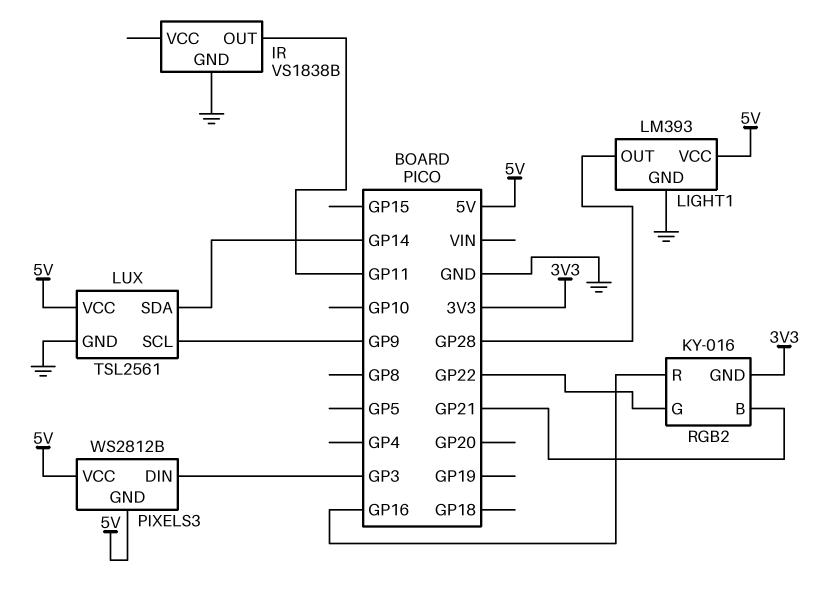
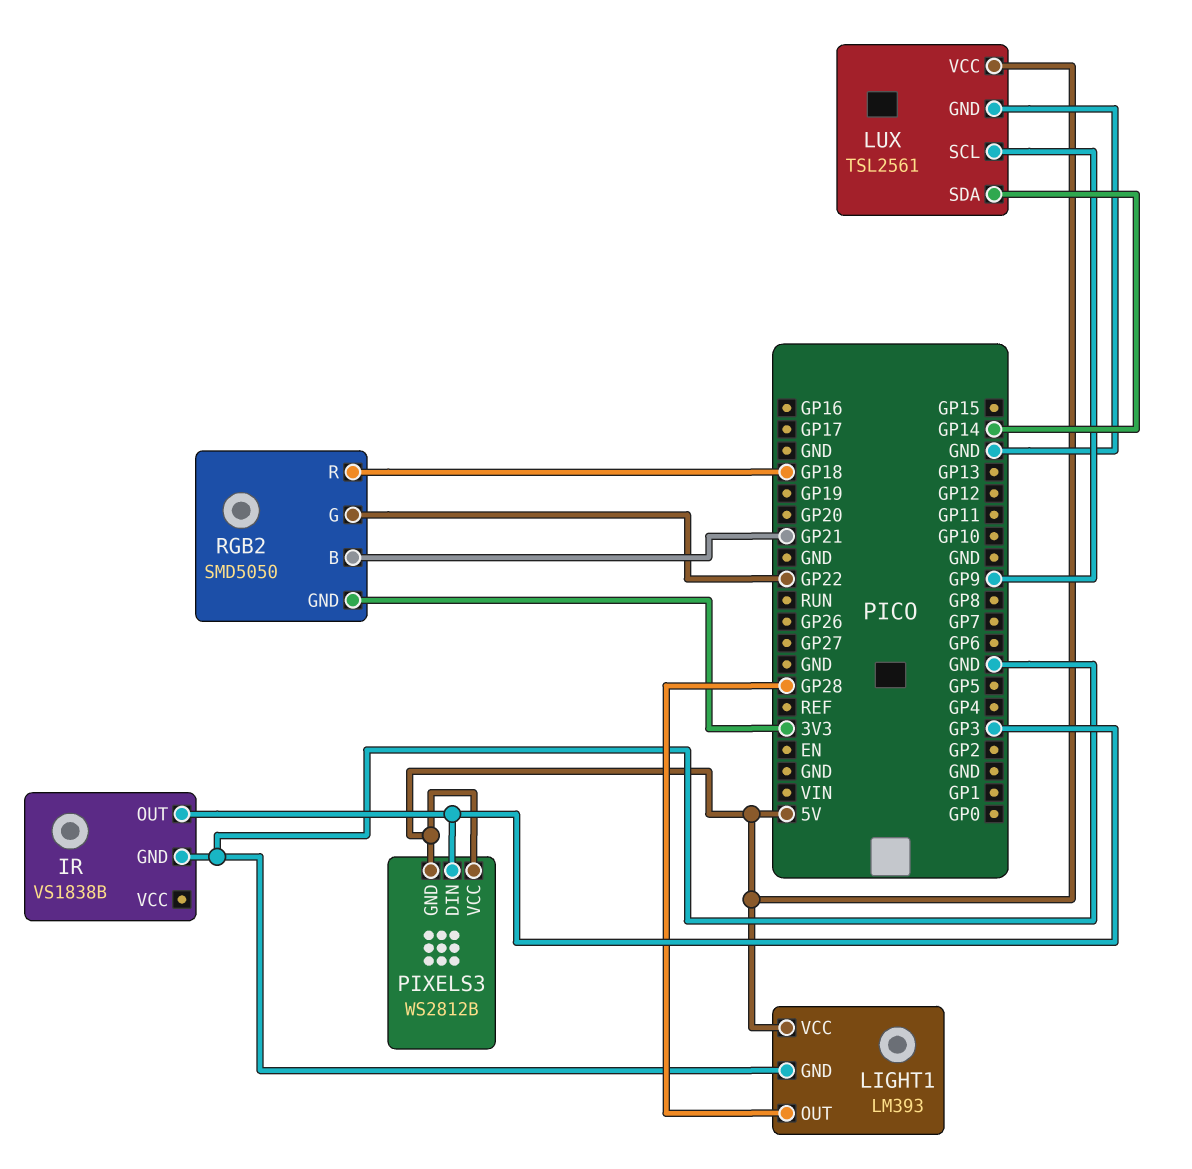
IR pin OUT: GP11 -> GP3
RGB2: KY-016 -> SMD5050
RGB2 pin R: GP16 -> GP18

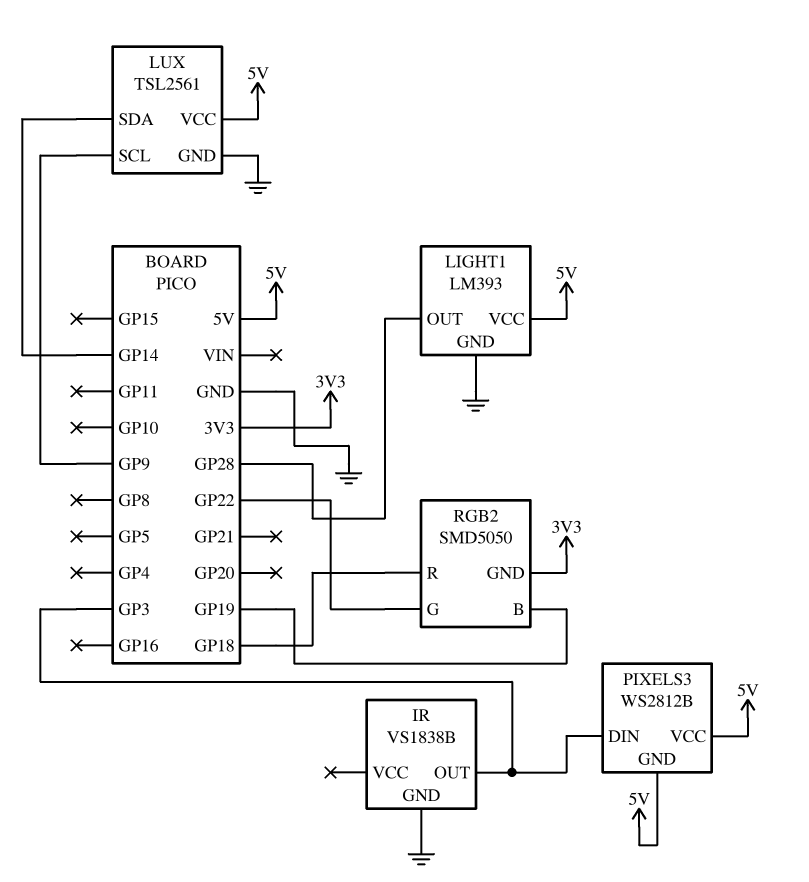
RGB2 pin B: GP21 -> GP19

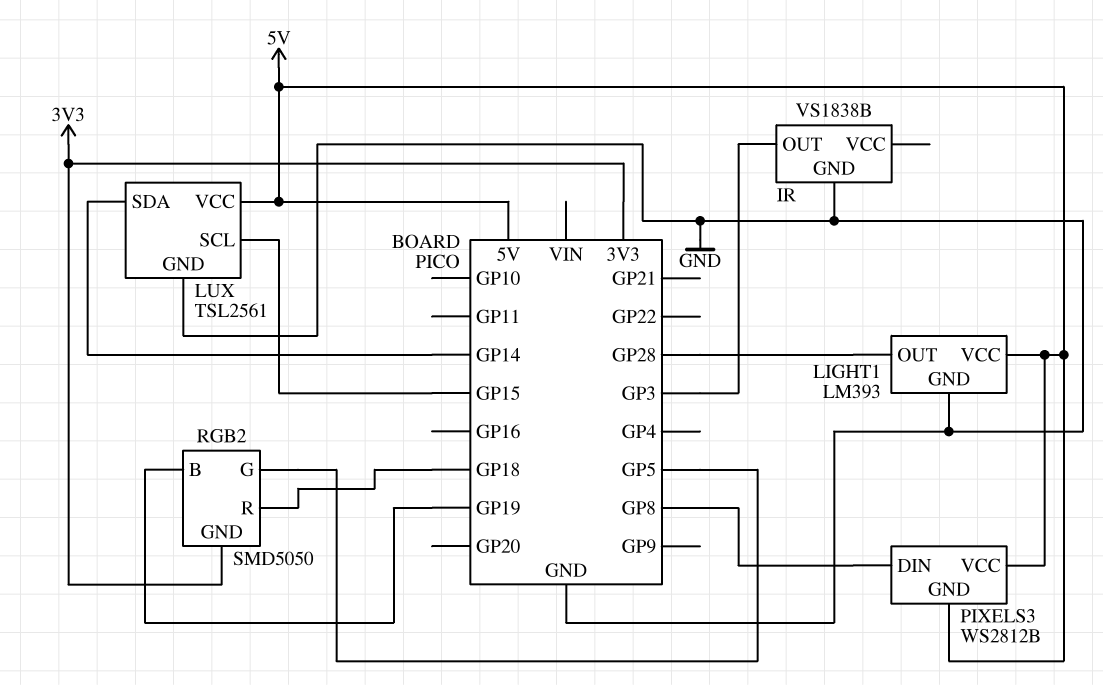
LUX pin SCL: GP9 -> GP15
PIXELS3 pin DIN: GP3 -> GP8
RGB2 pin G: GP22 -> GP5

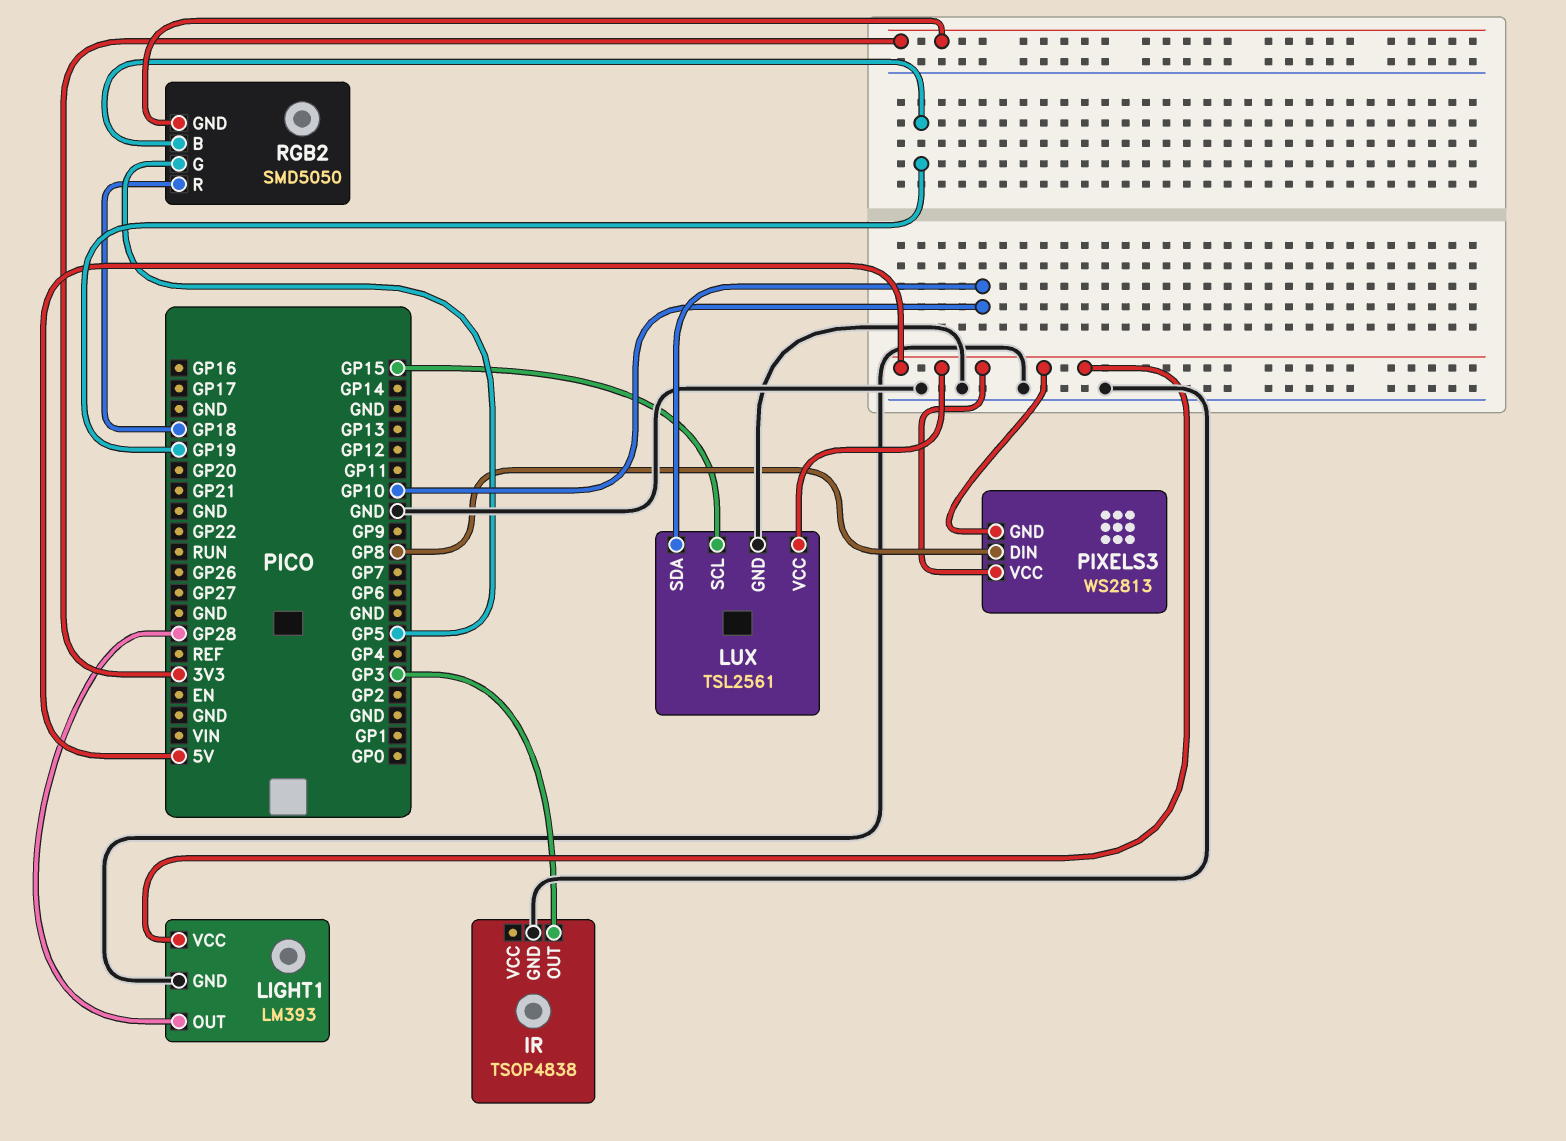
IR: VS1838B -> TSOP4838
LUX pin SDA: GP14 -> GP10
PIXELS3: WS2812B -> WS2813

